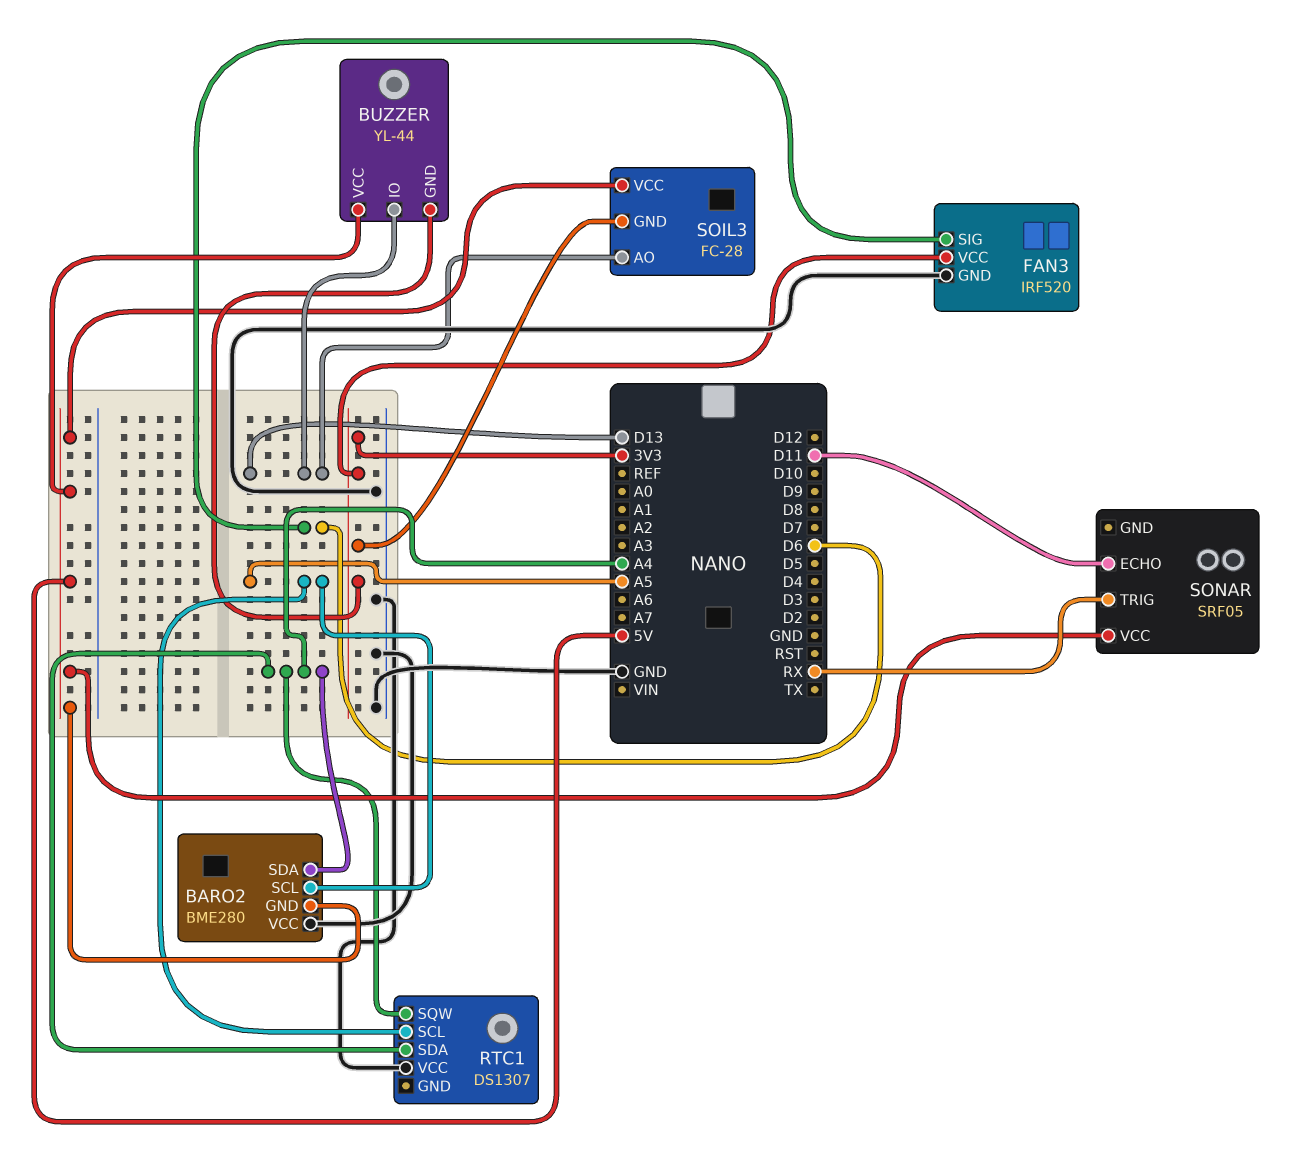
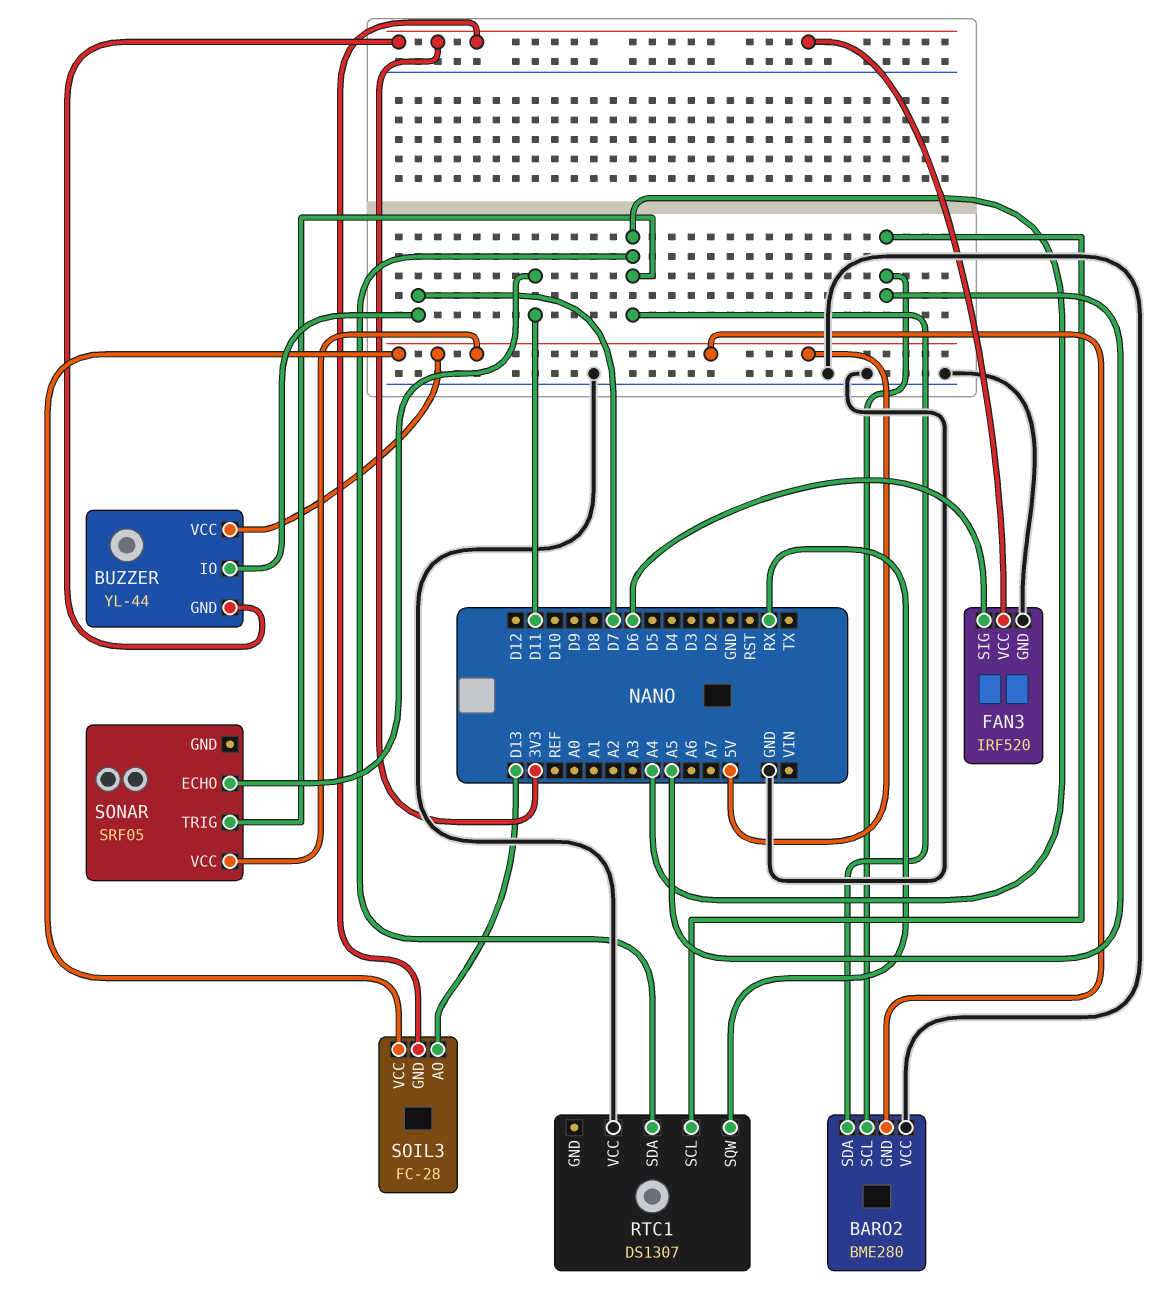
BUZZER pin IO: D13 -> D7
RTC1 pin SQW: A4 -> RX
SONAR pin TRIG: RX -> A4

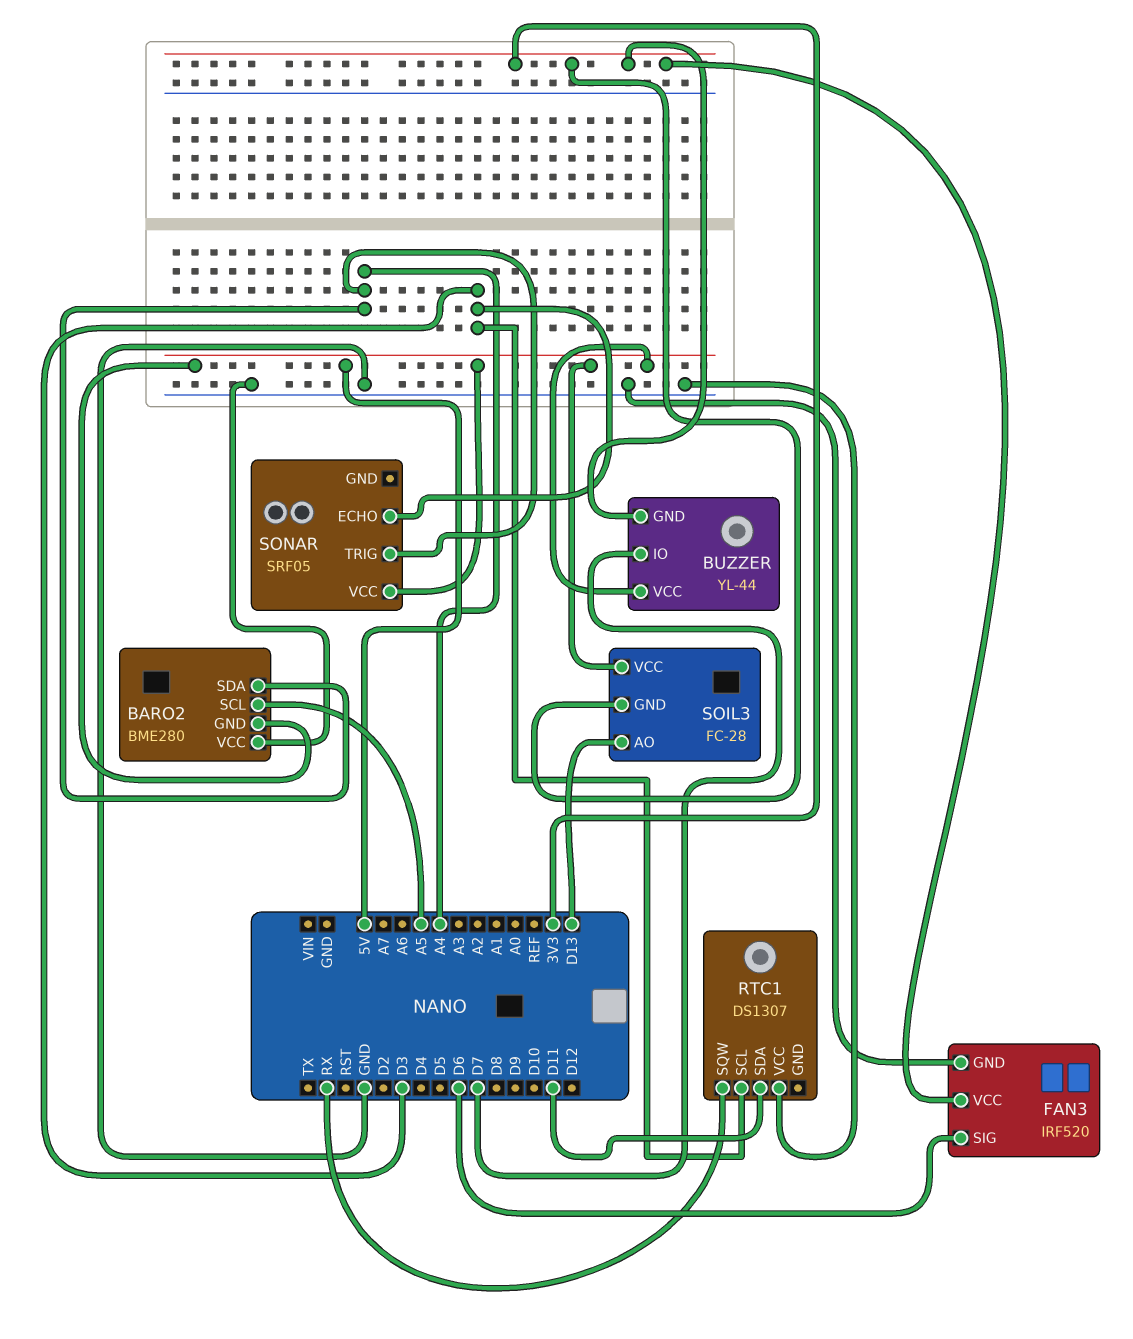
RTC1 pin SCL: A5 -> D3
RTC1 pin SDA: A4 -> D11
SONAR pin ECHO: D11 -> D3

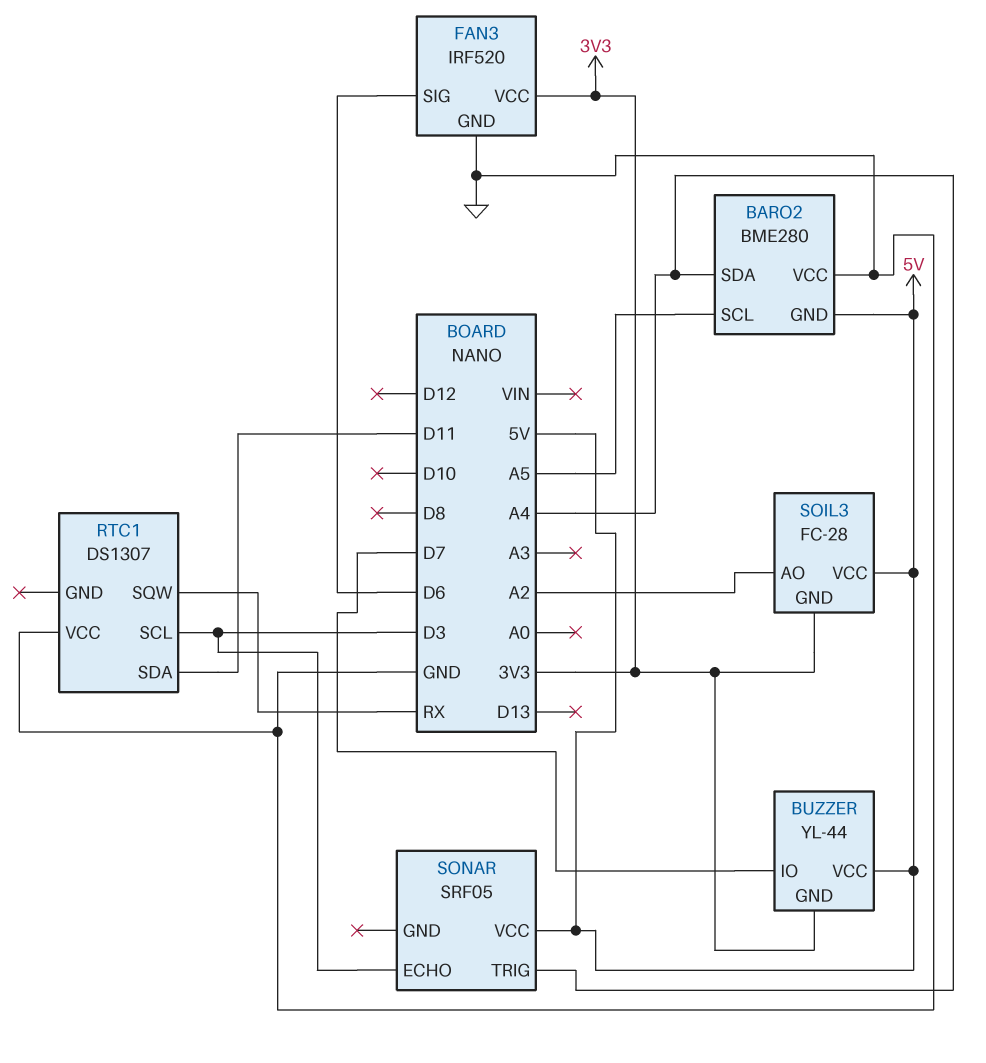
SOIL3 pin AO: D13 -> A2

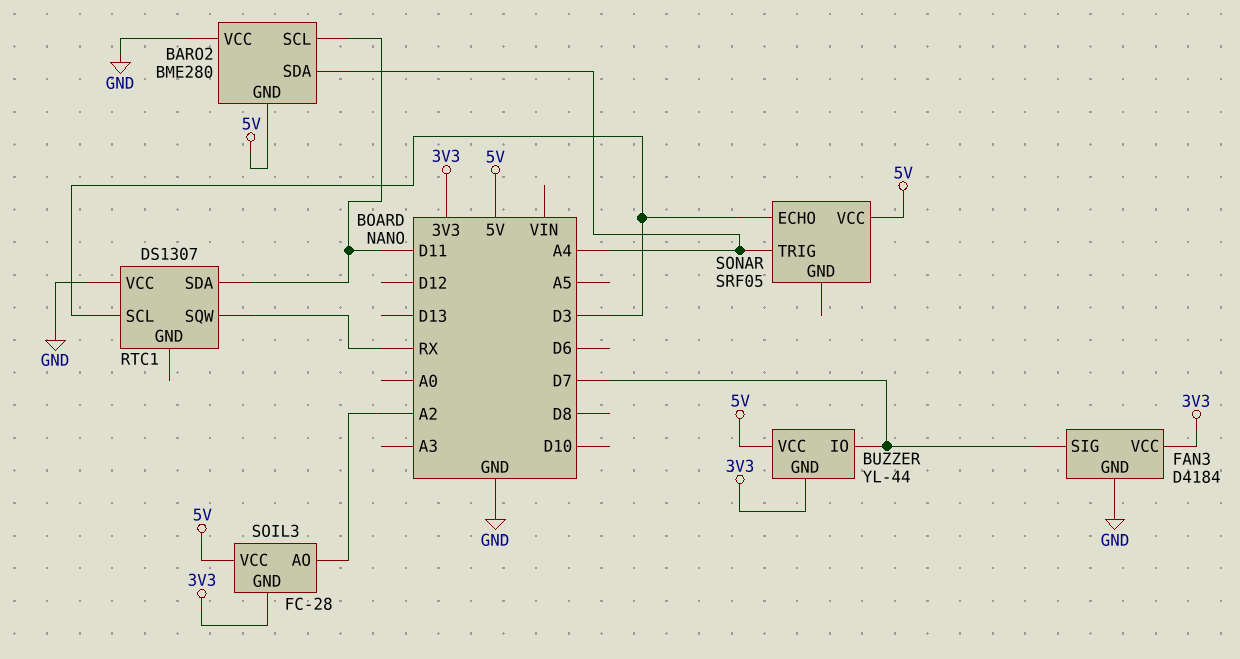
BARO2 pin SCL: A5 -> D11
FAN3: IRF520 -> D4184
FAN3 pin SIG: D6 -> D7

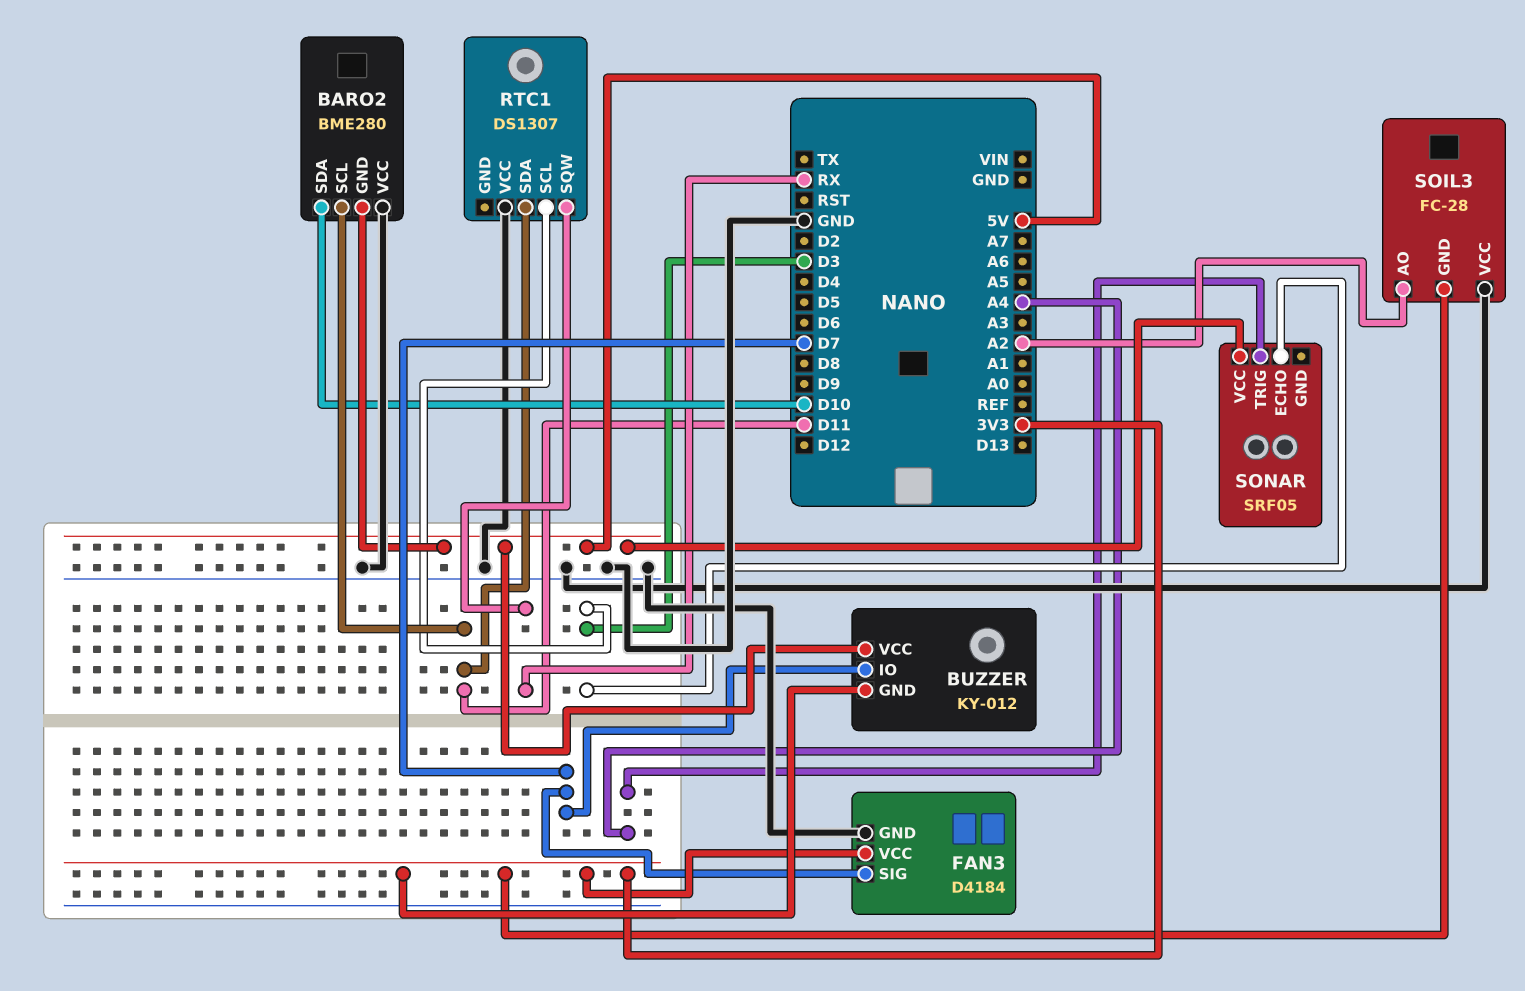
BARO2 pin SDA: A4 -> D10
BUZZER: YL-44 -> KY-012
SOIL3 pin VCC: 5V -> GND

